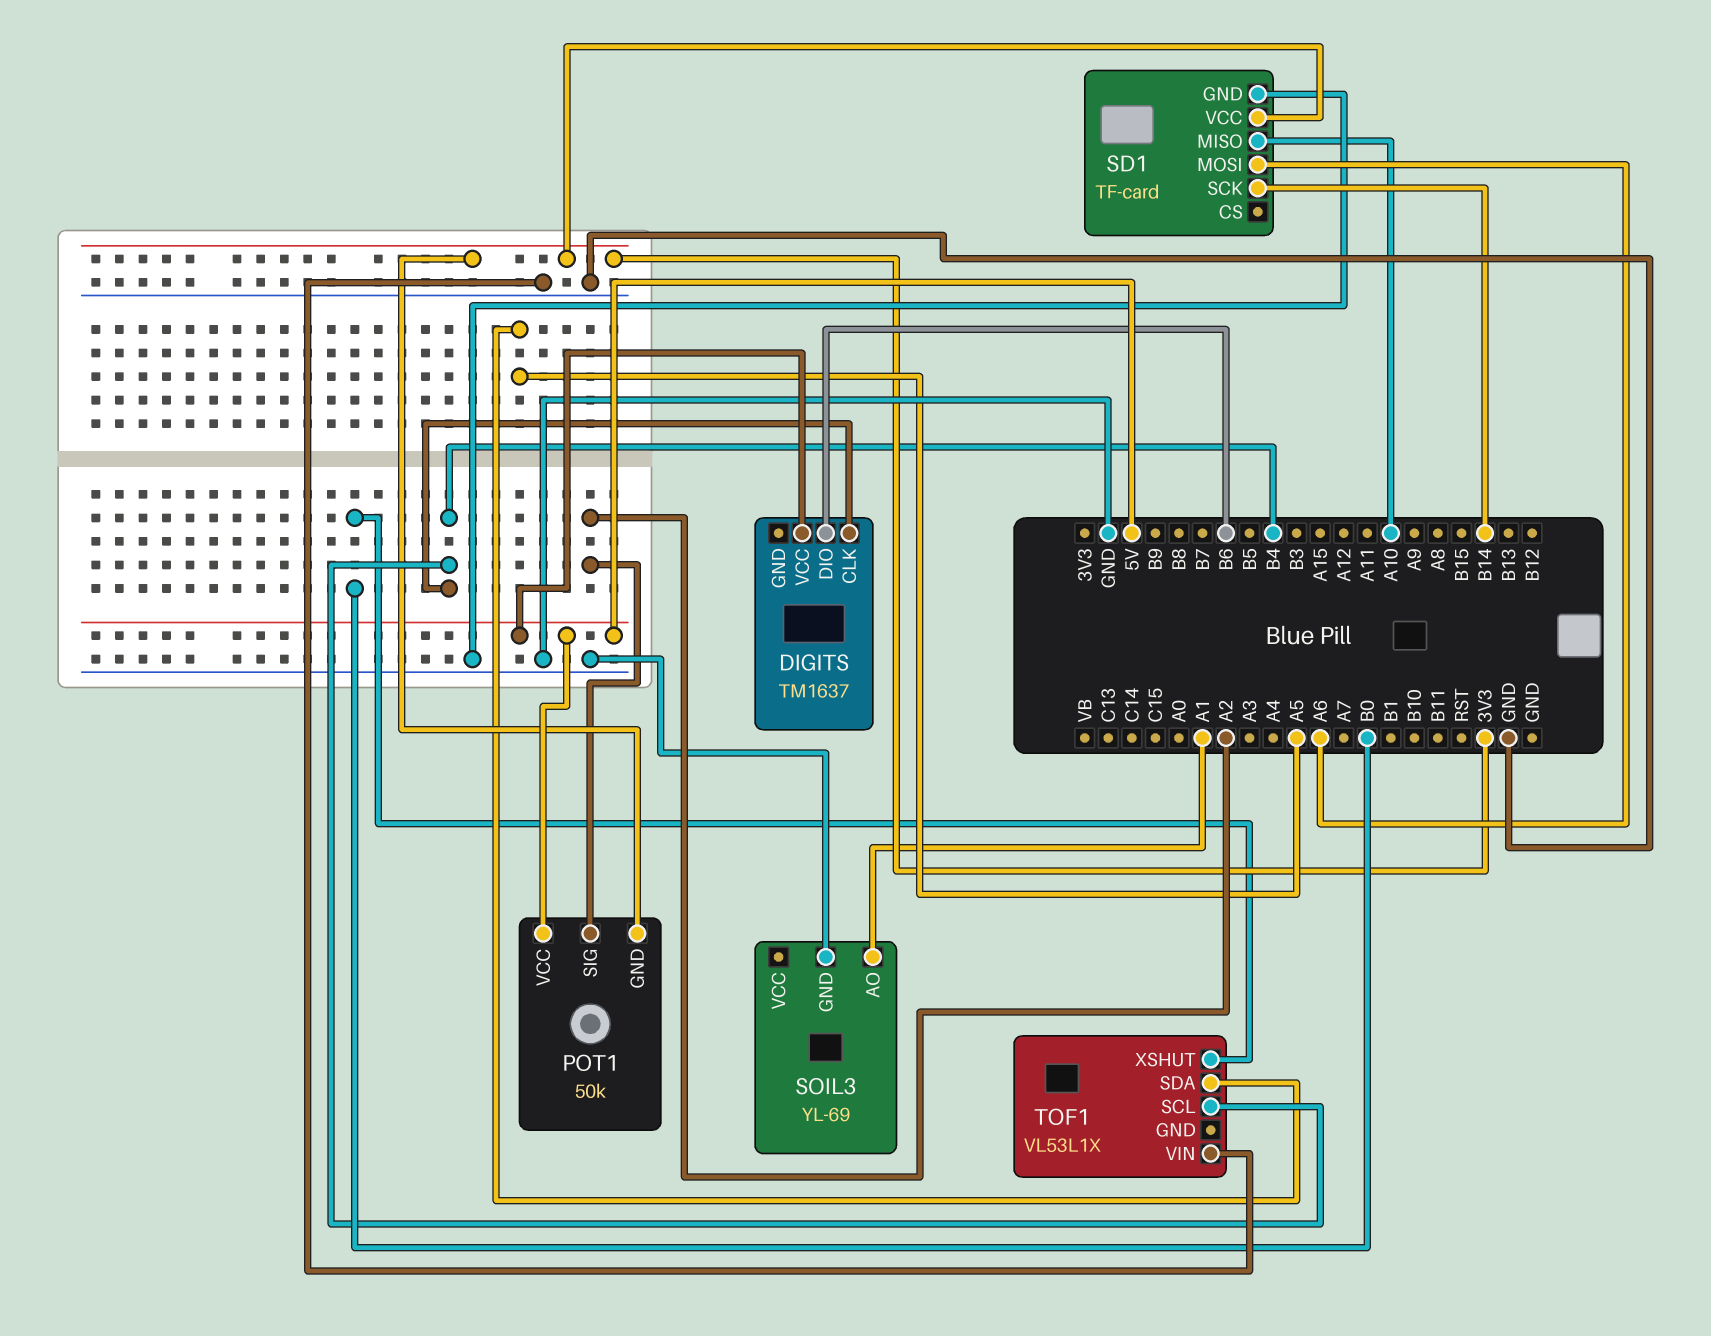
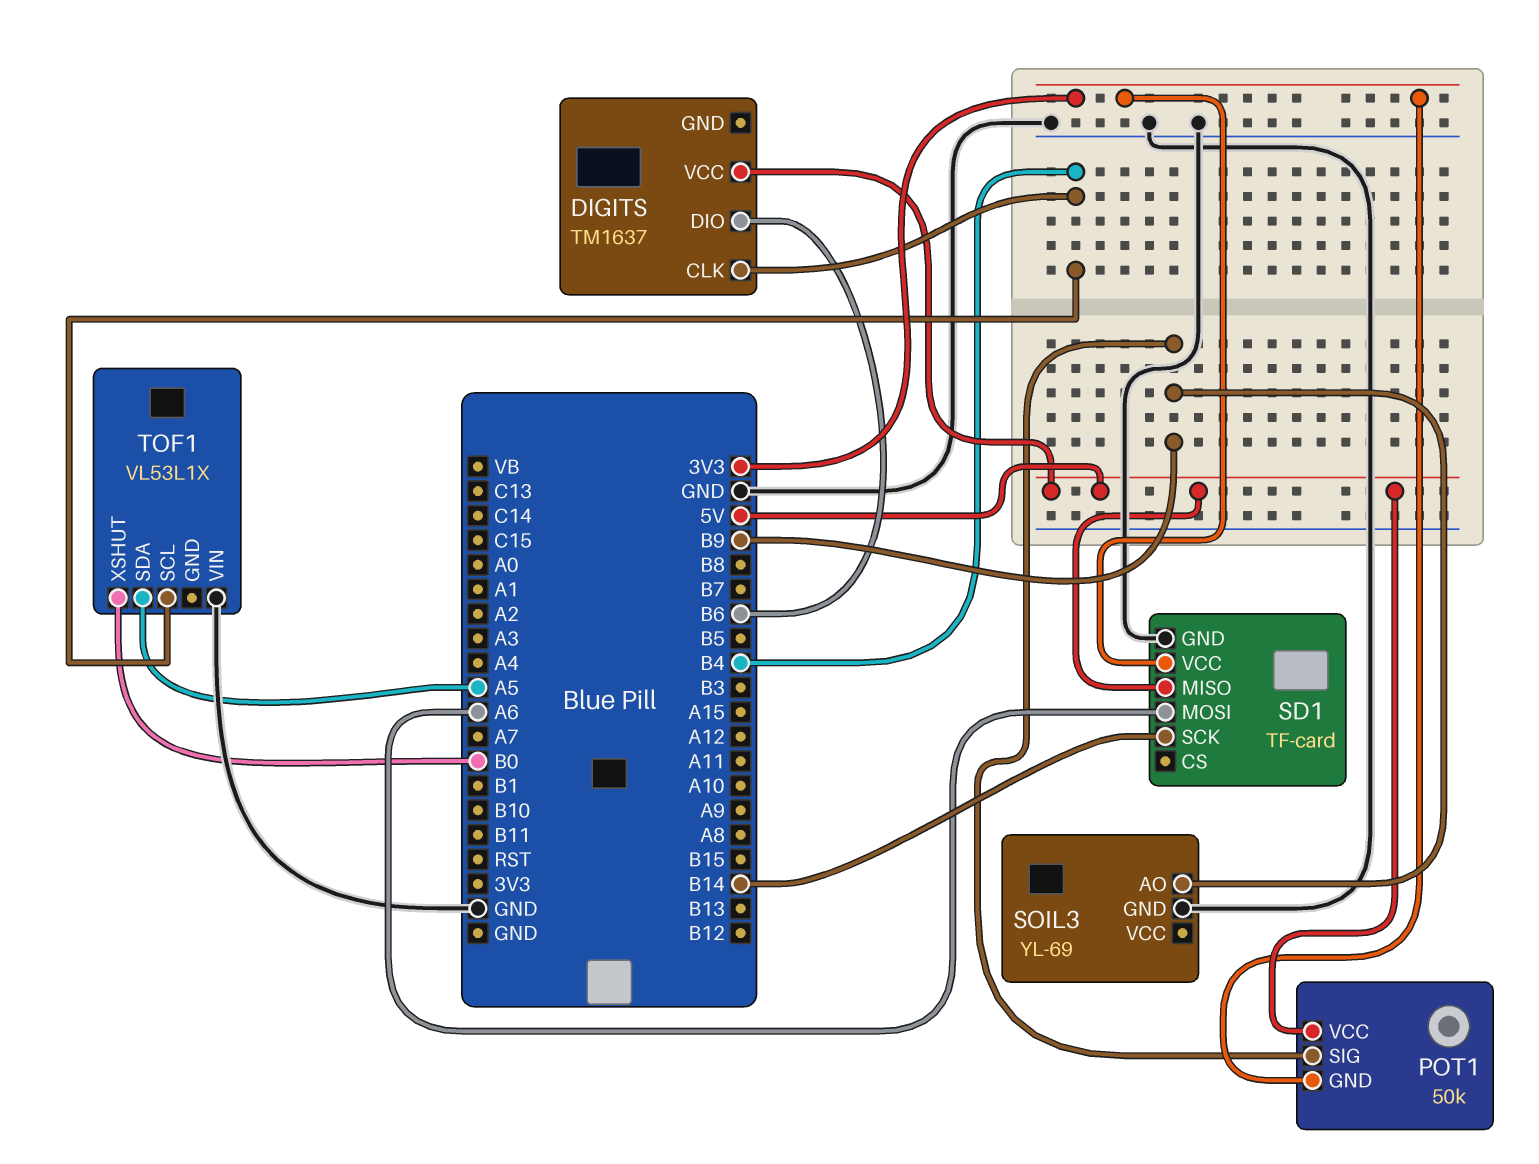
POT1 pin SIG: A2 -> B9
SD1 pin MISO: A10 -> 5V
SOIL3 pin AO: A1 -> B9

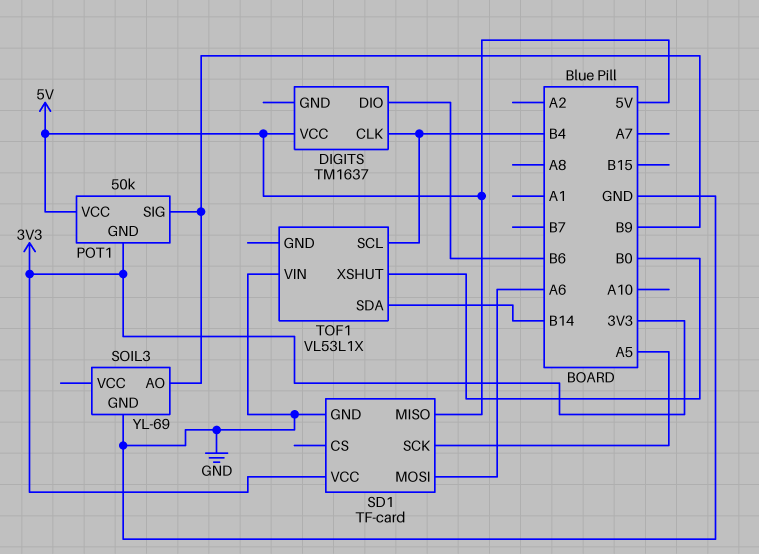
SD1 pin SCK: B14 -> A5
TOF1 pin SDA: A5 -> B14

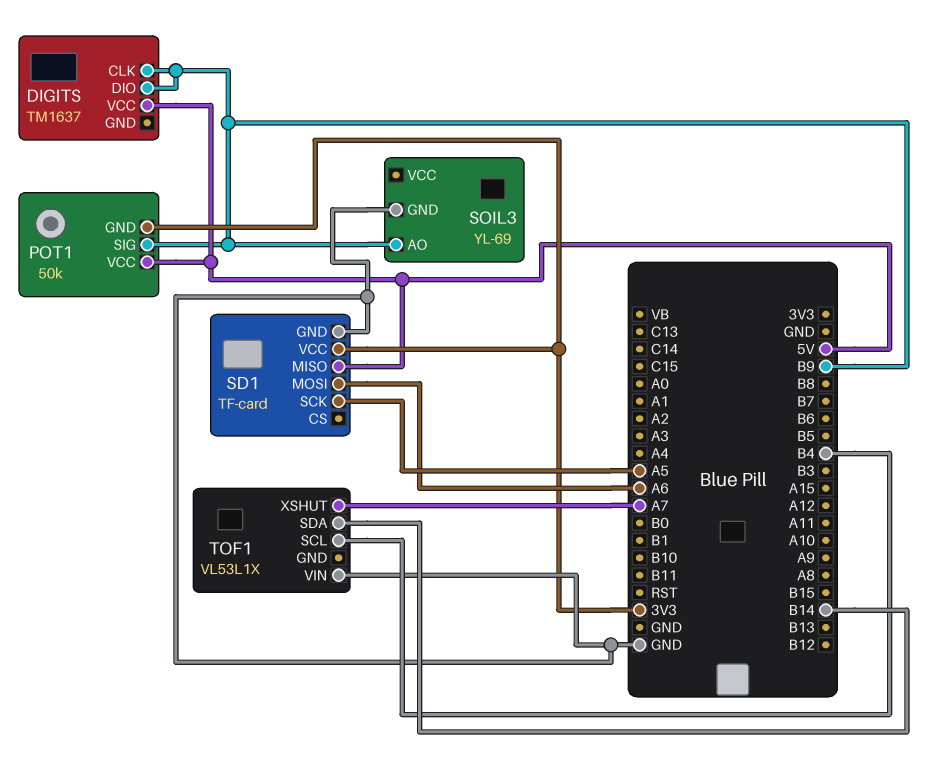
DIGITS pin CLK: B4 -> B9
DIGITS pin DIO: B6 -> B9
TOF1 pin XSHUT: B0 -> A7

